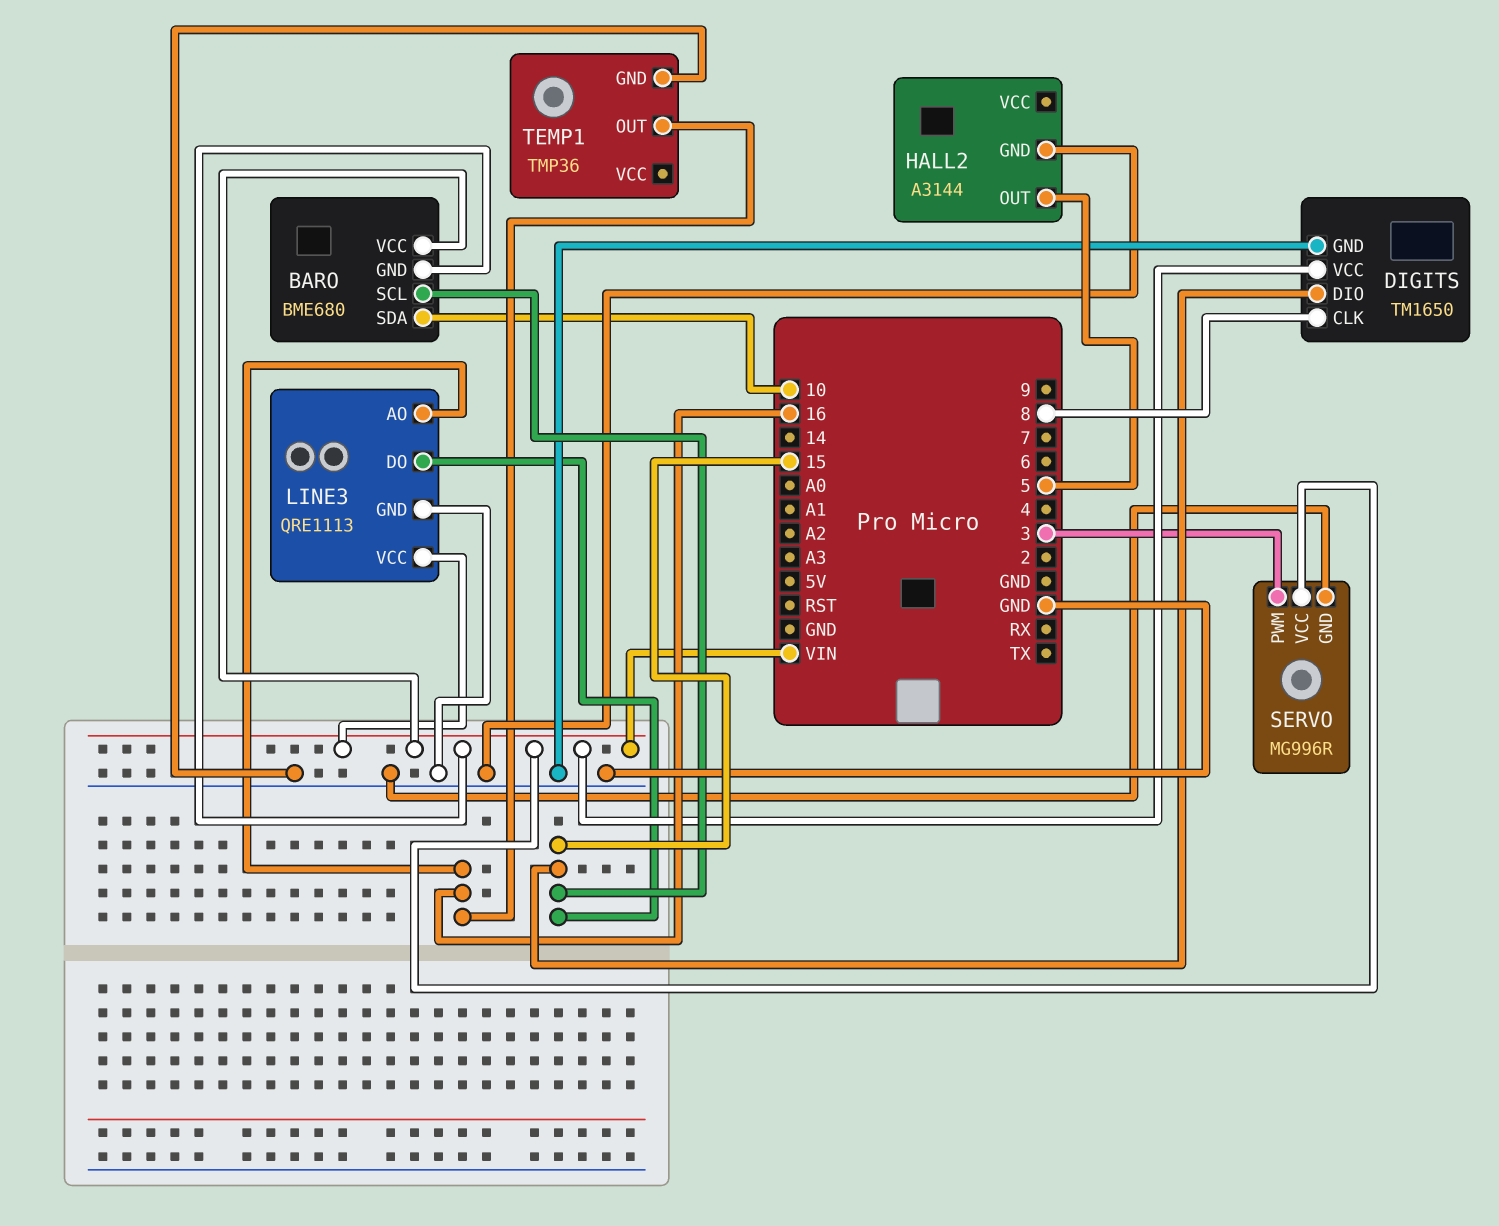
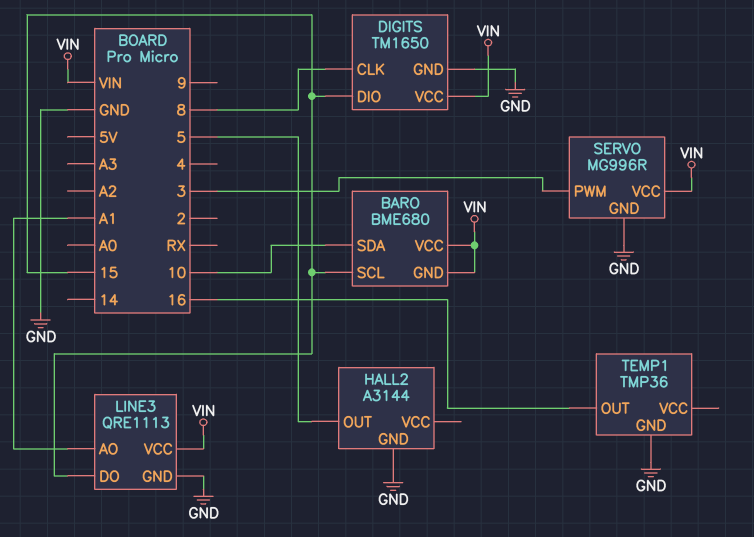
LINE3 pin AO: 16 -> A1

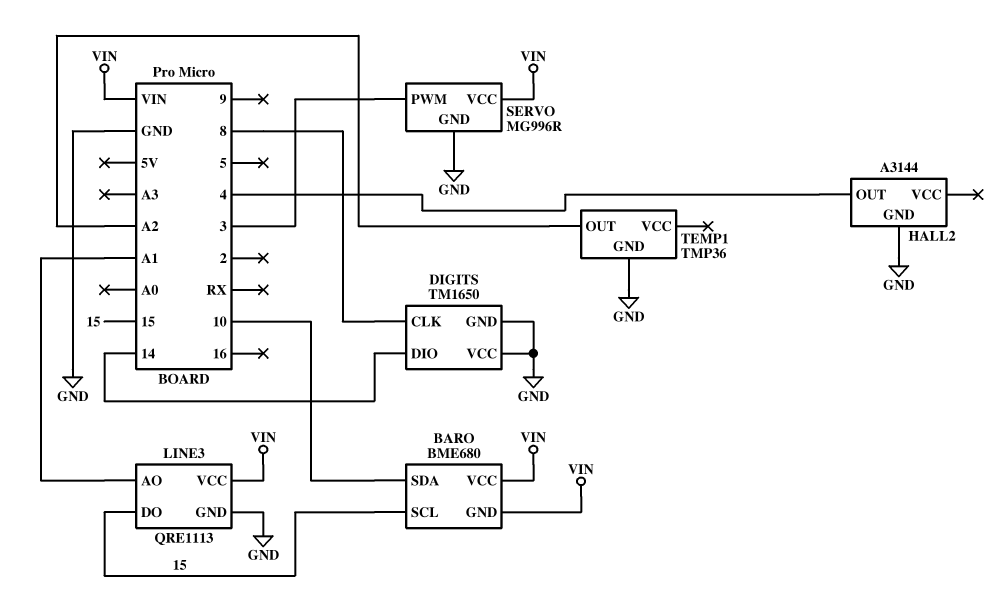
DIGITS pin DIO: 15 -> 14
DIGITS pin VCC: VIN -> GND
HALL2 pin OUT: 5 -> 4
TEMP1 pin OUT: 16 -> A2

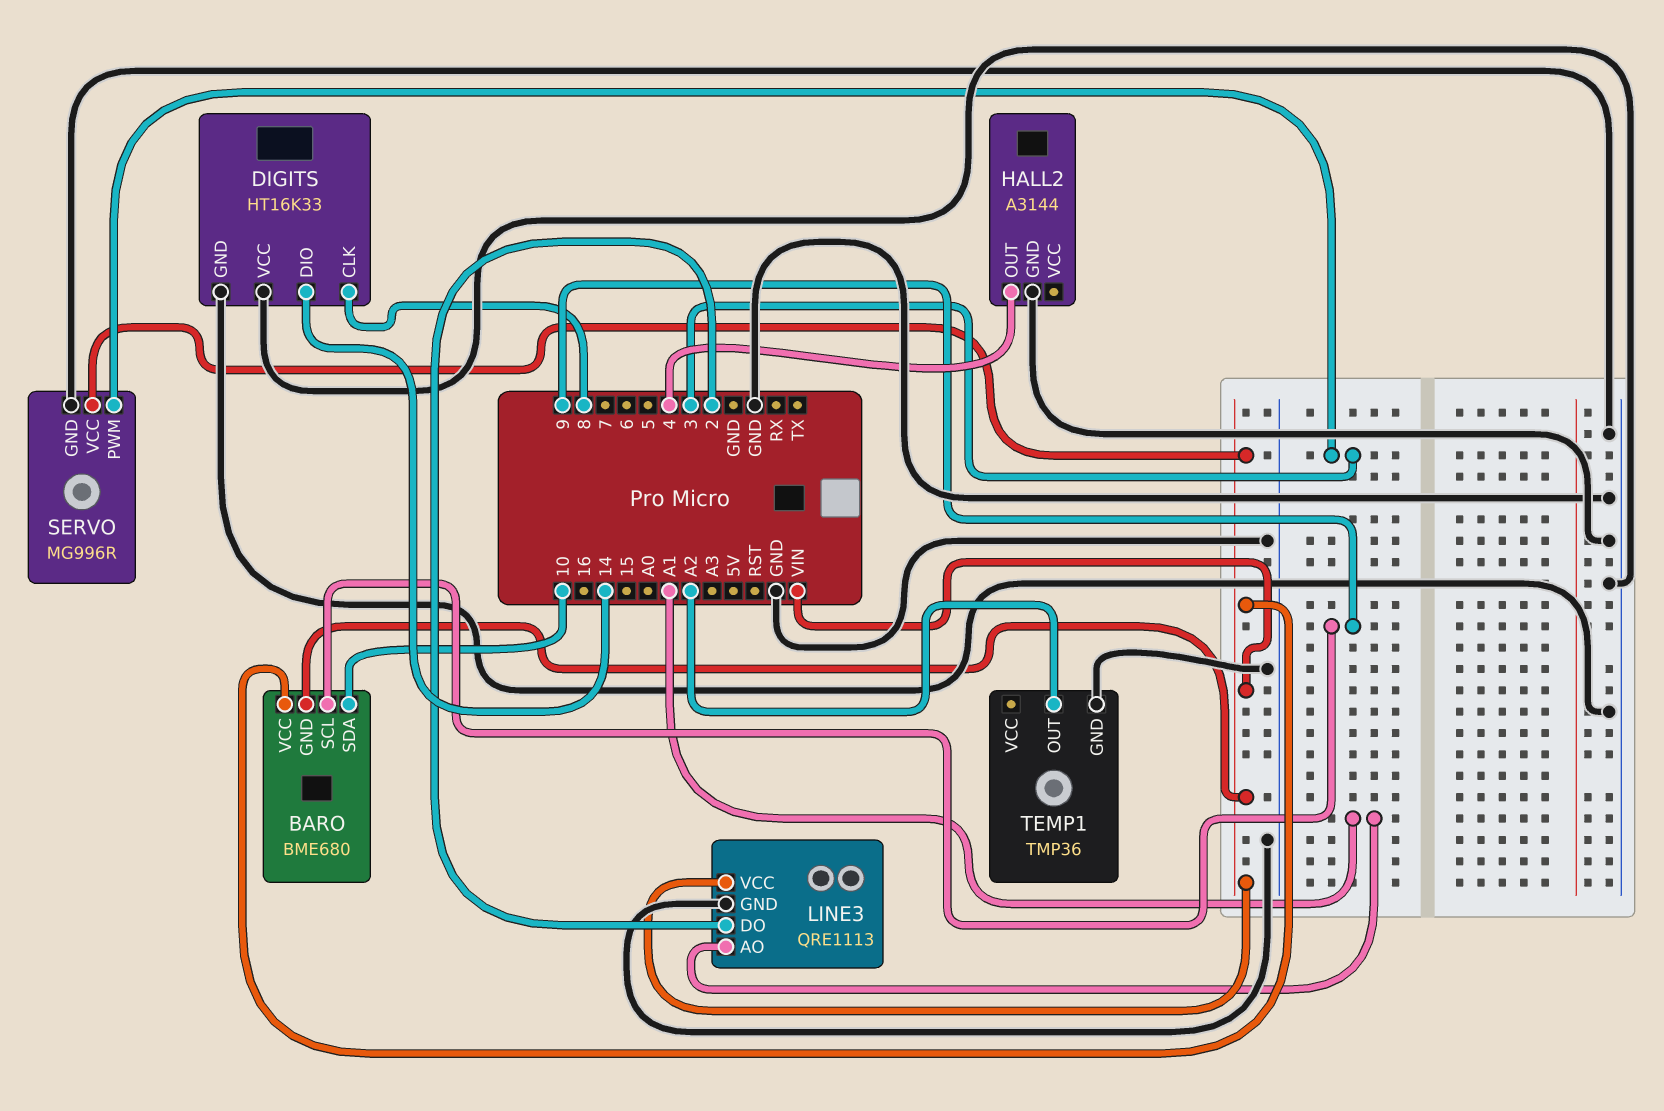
BARO pin SCL: 15 -> 9
DIGITS: TM1650 -> HT16K33
LINE3 pin DO: 15 -> 2

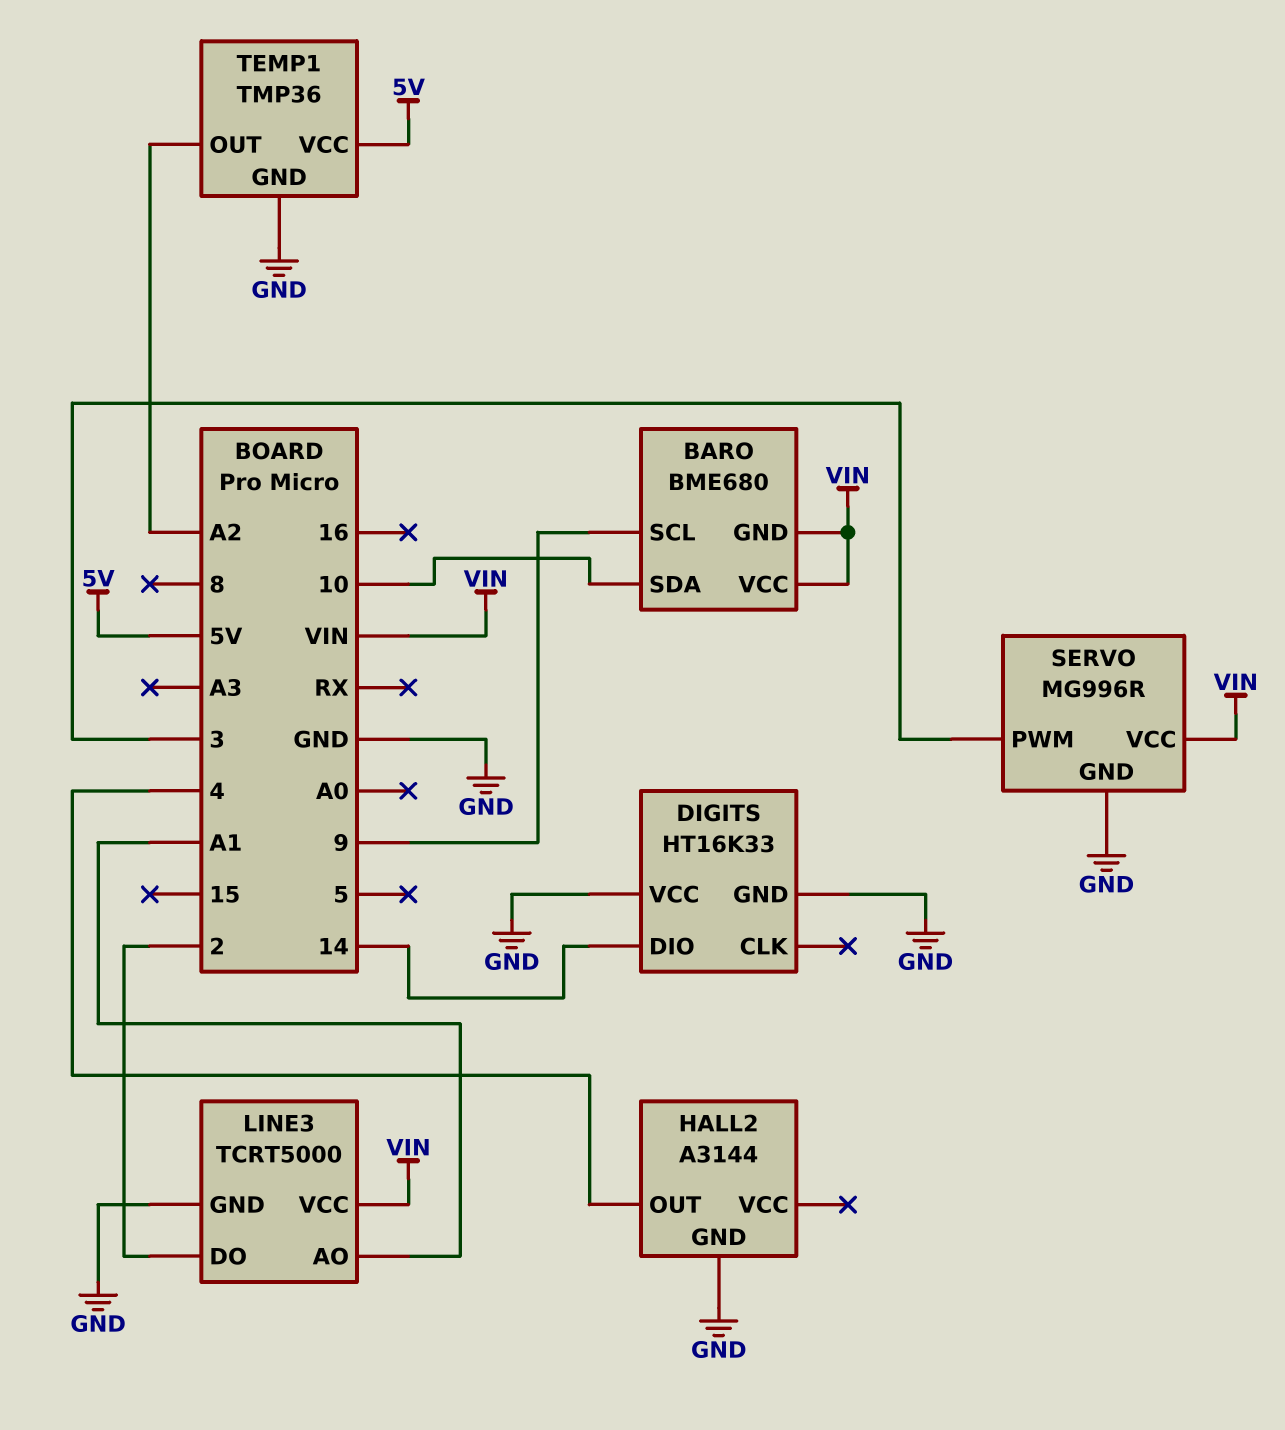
DIGITS pin CLK: 8 -> none
LINE3: QRE1113 -> TCRT5000
TEMP1 pin VCC: none -> 5V

